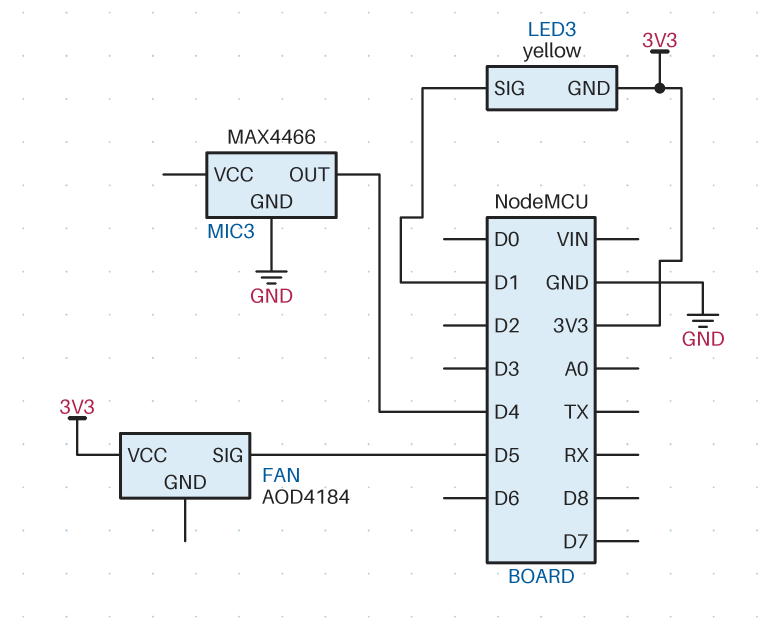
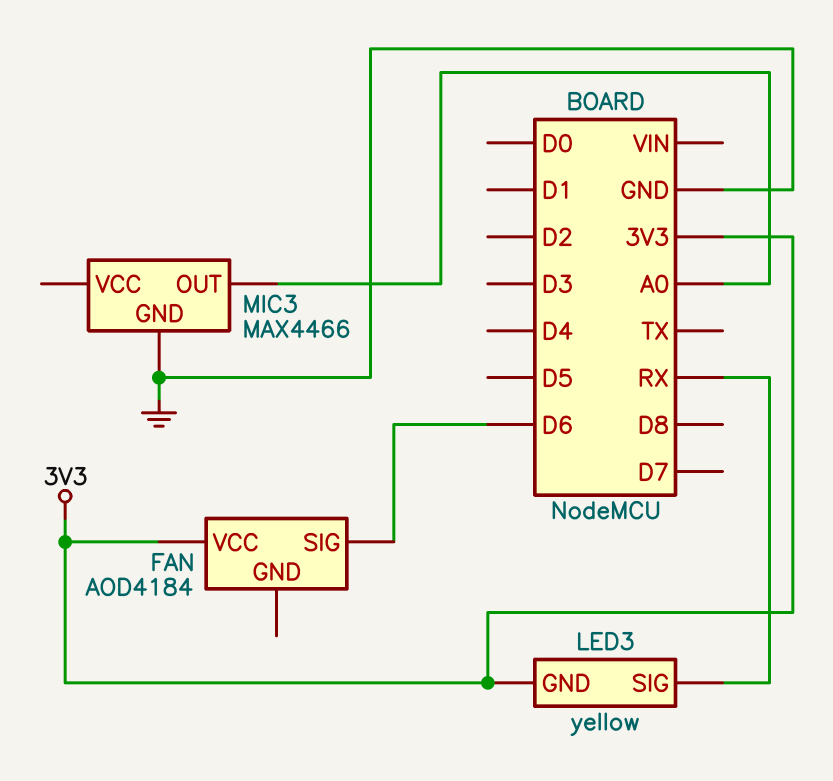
FAN pin SIG: D5 -> D6
LED3 pin SIG: D1 -> RX
MIC3 pin OUT: D4 -> A0

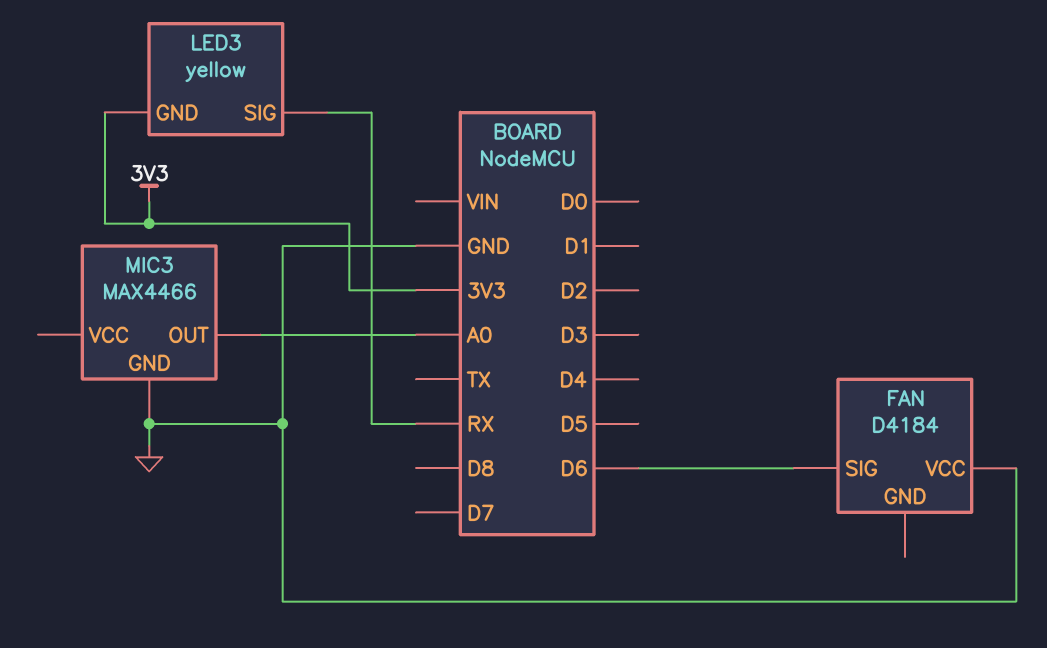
FAN: AOD4184 -> D4184
FAN pin VCC: 3V3 -> GND

